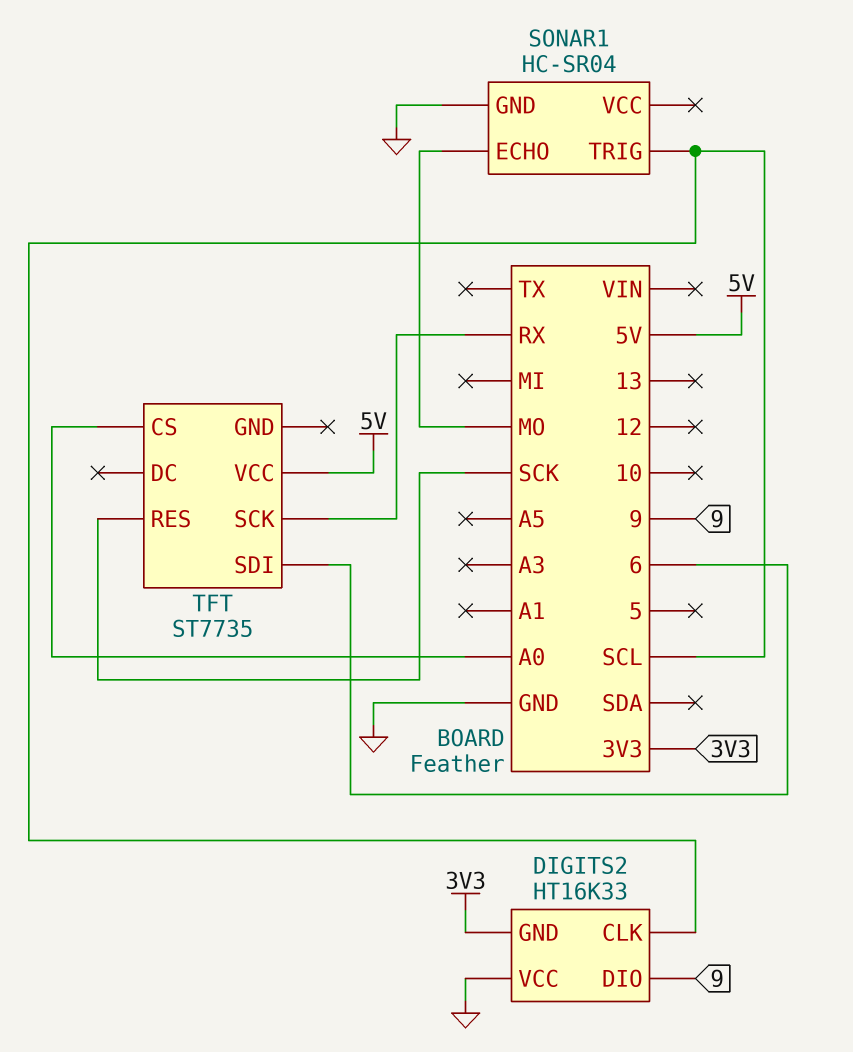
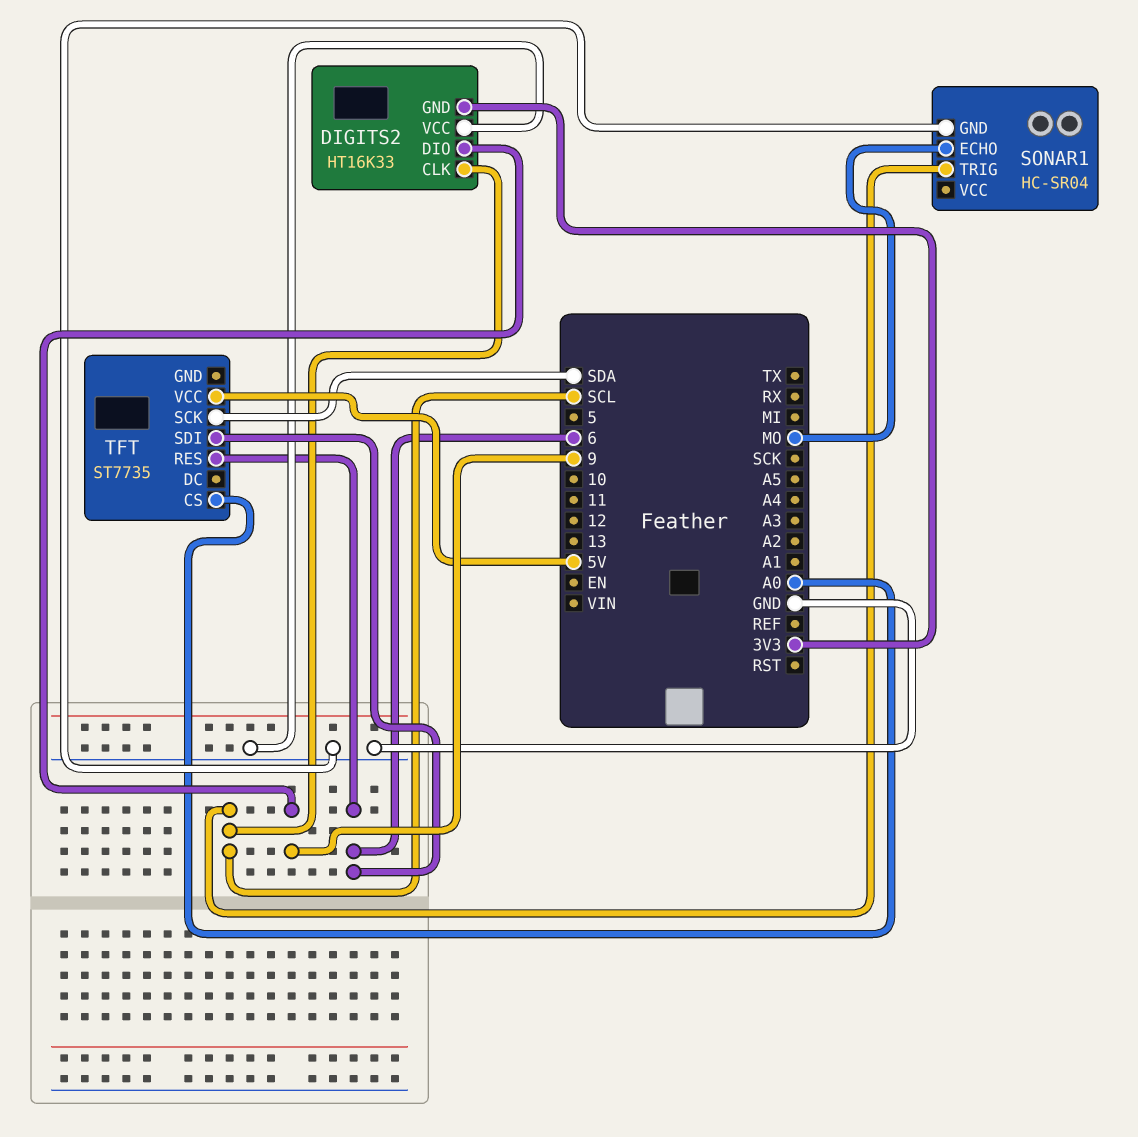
TFT pin RES: SCK -> 6
TFT pin SCK: RX -> SDA

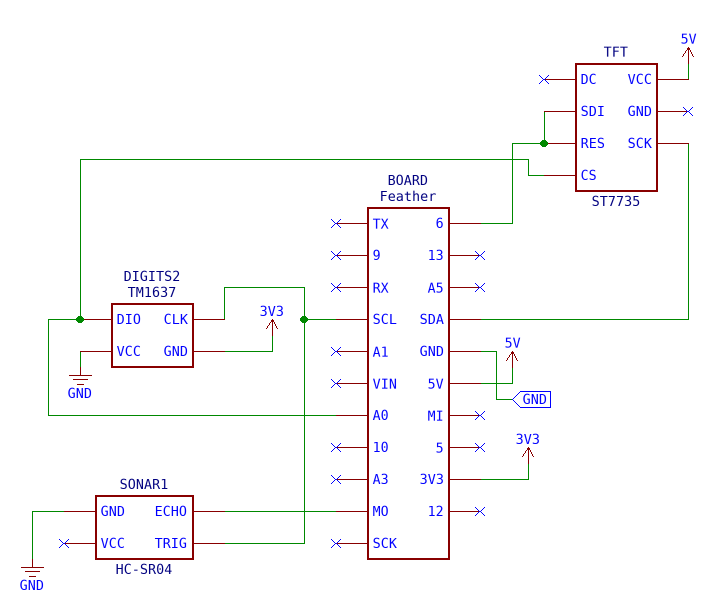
DIGITS2: HT16K33 -> TM1637
DIGITS2 pin DIO: 9 -> A0

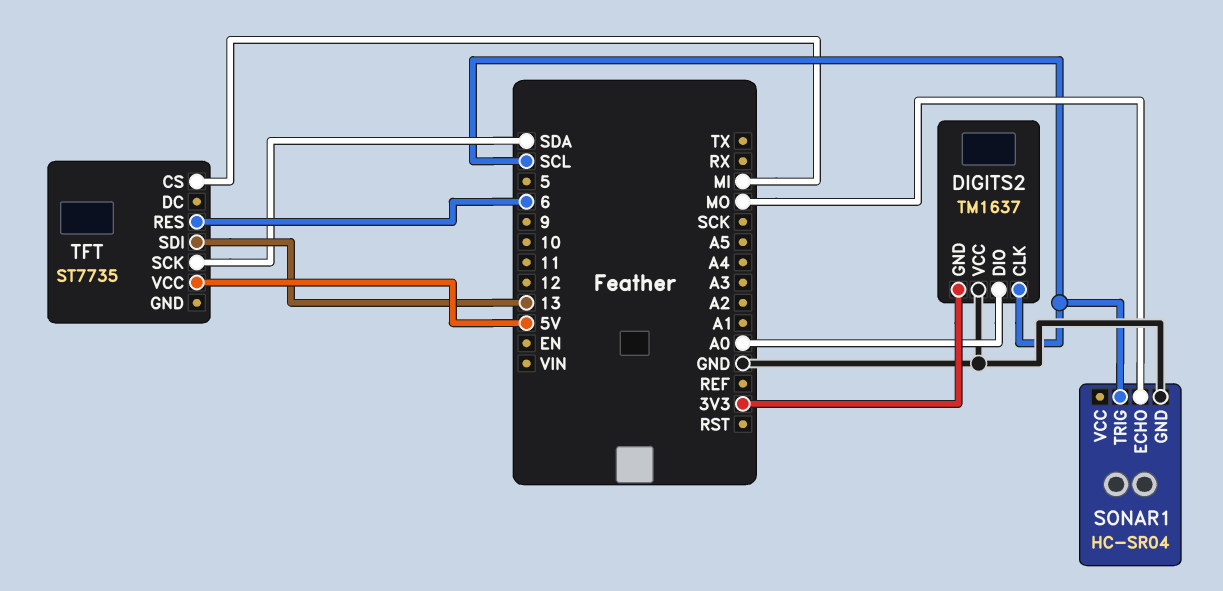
TFT pin CS: A0 -> MI
TFT pin SDI: 6 -> 13

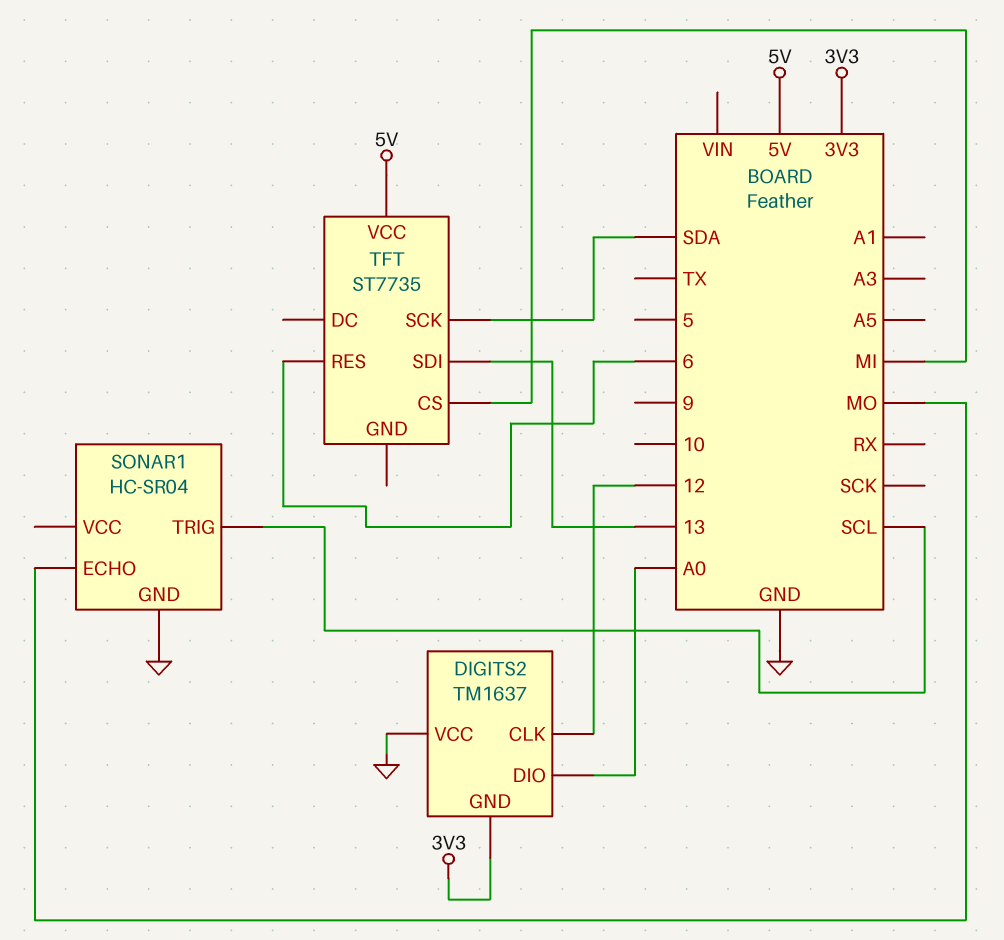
DIGITS2 pin CLK: SCL -> 12

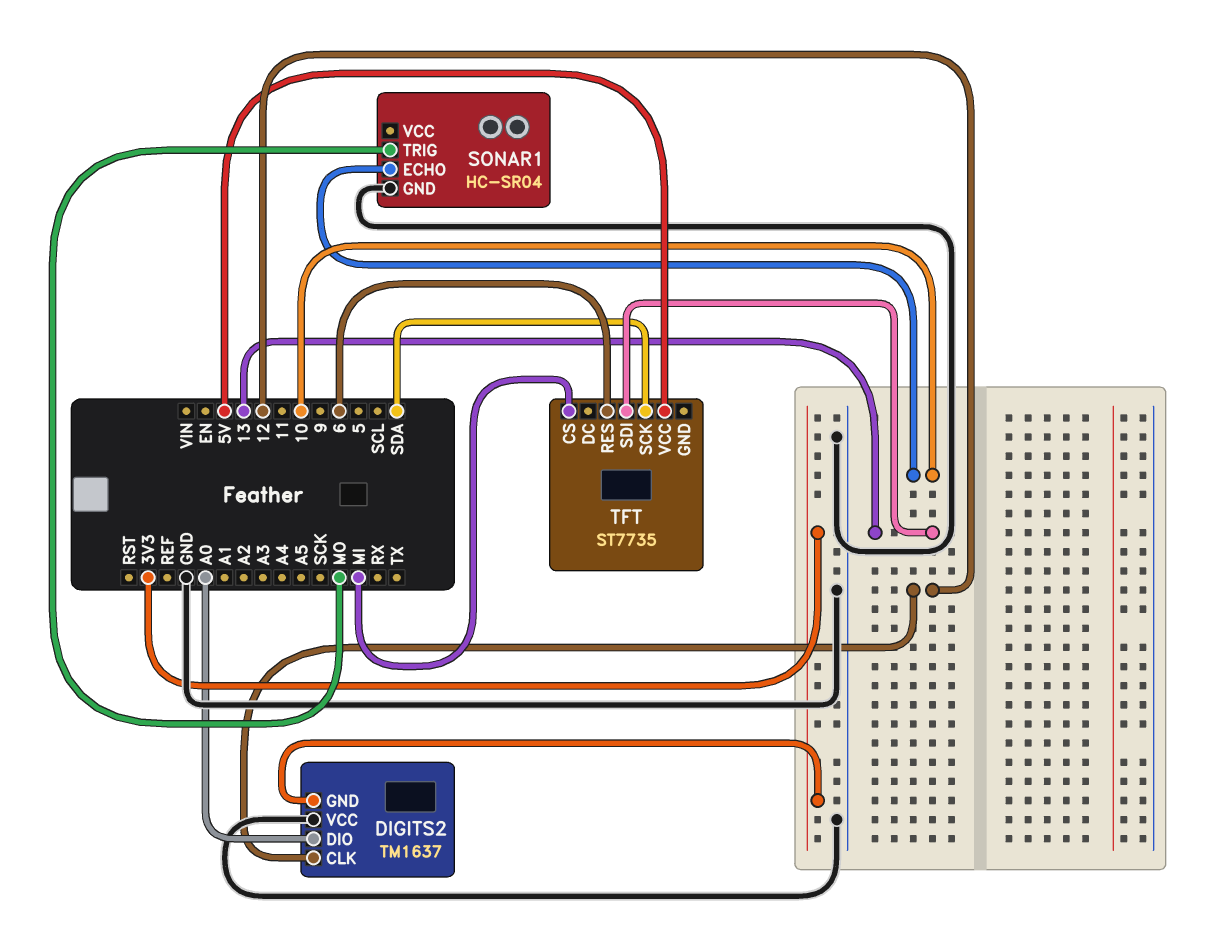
SONAR1 pin ECHO: MO -> 10
SONAR1 pin TRIG: SCL -> MO

